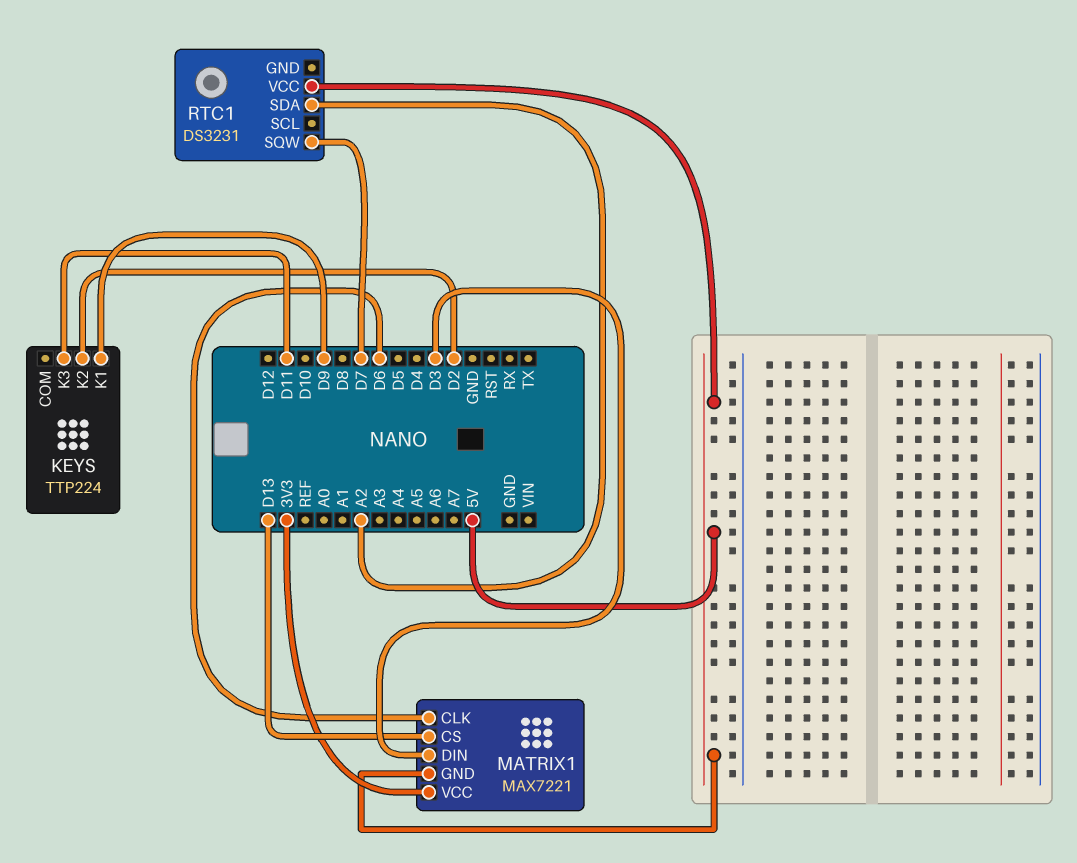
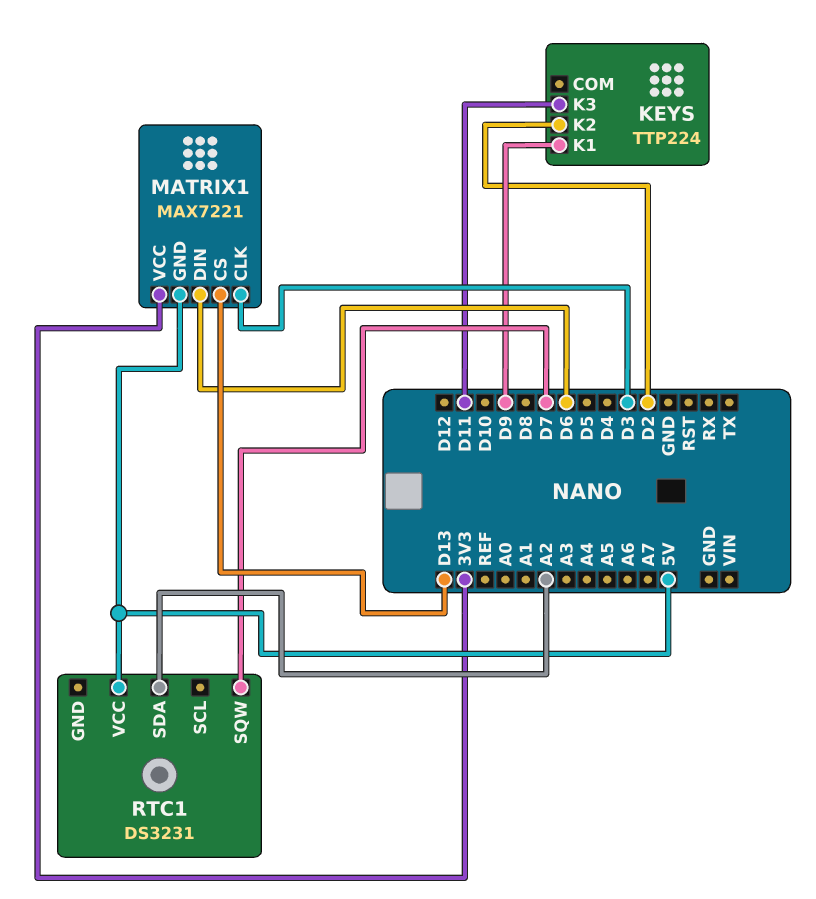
MATRIX1 pin CLK: D6 -> D3
MATRIX1 pin DIN: D3 -> D6

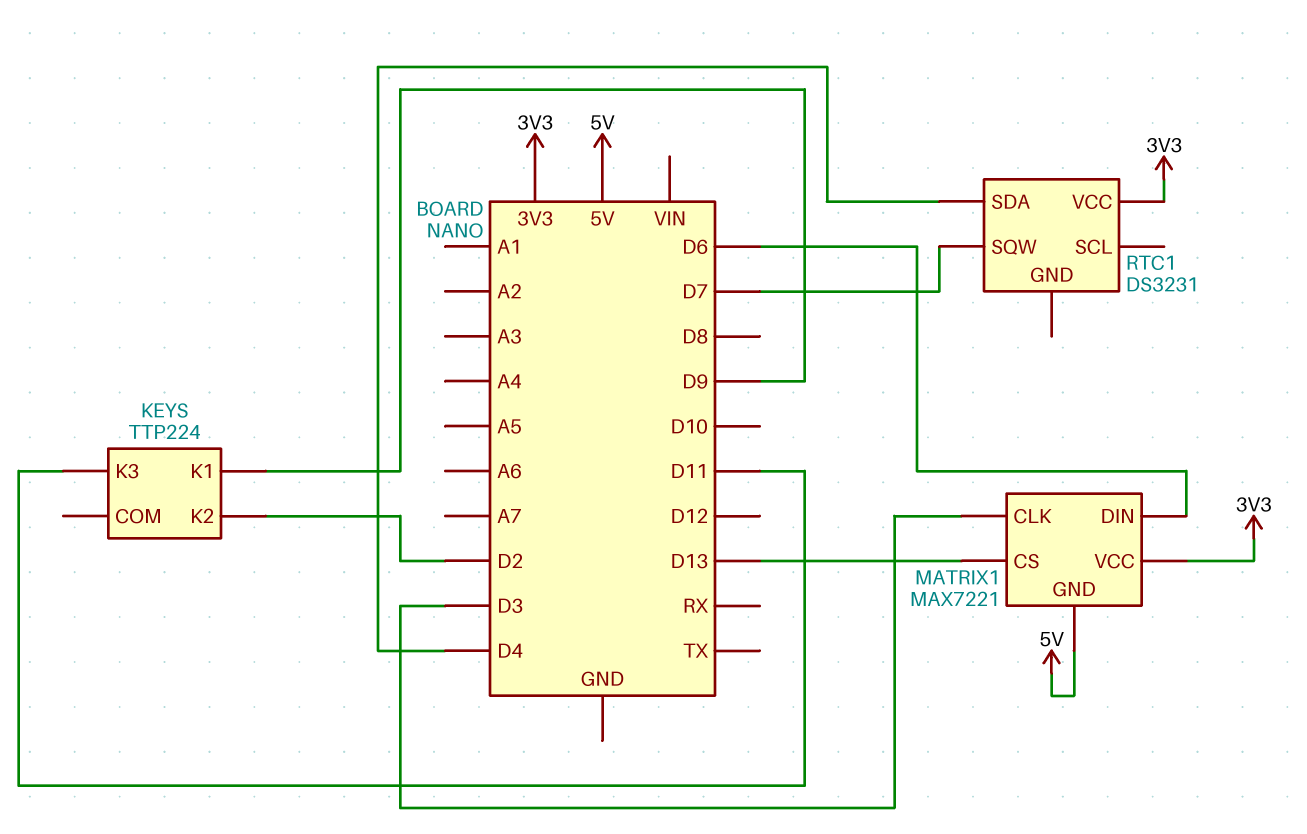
RTC1 pin SDA: A2 -> D4
RTC1 pin VCC: 5V -> 3V3

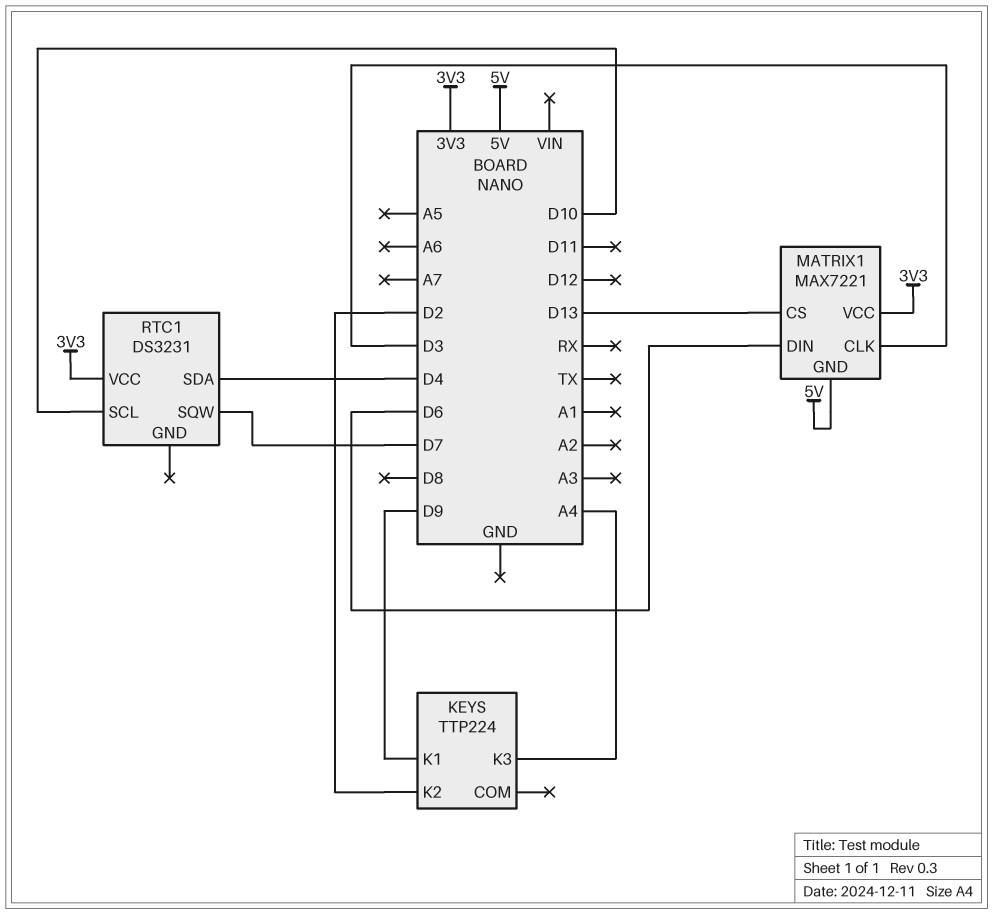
KEYS pin K3: D11 -> A4
RTC1 pin SCL: none -> D10

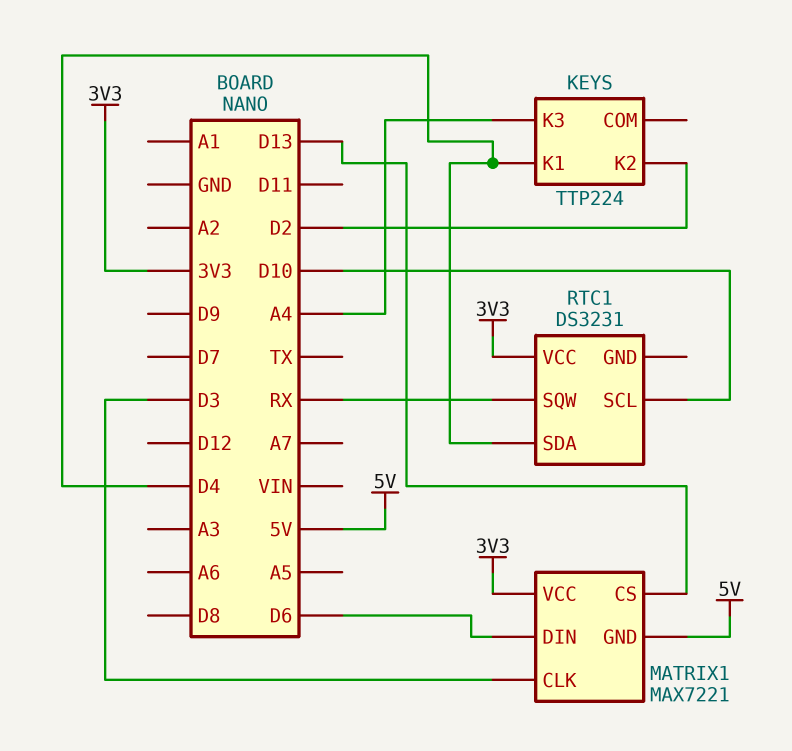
KEYS pin K1: D9 -> D4
RTC1 pin SQW: D7 -> RX

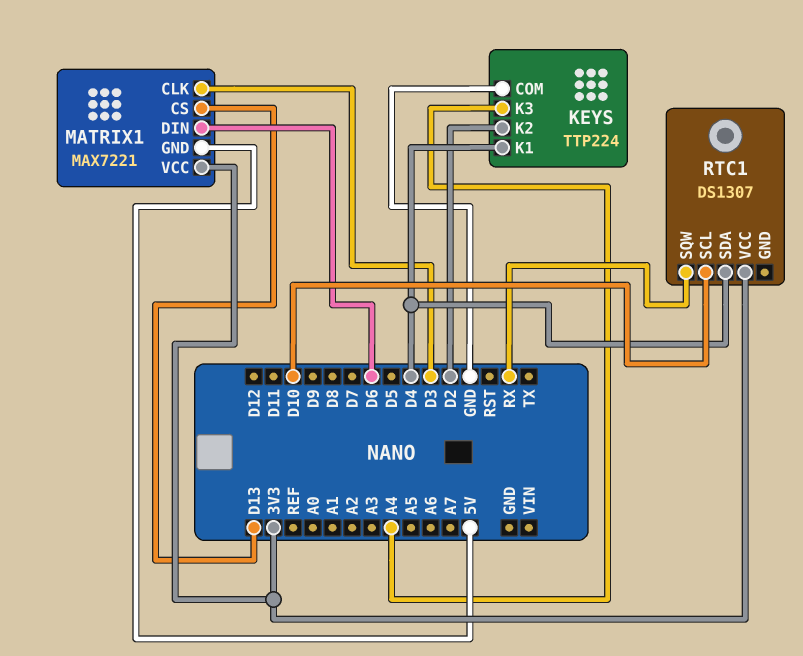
KEYS pin COM: none -> GND
RTC1: DS3231 -> DS1307

